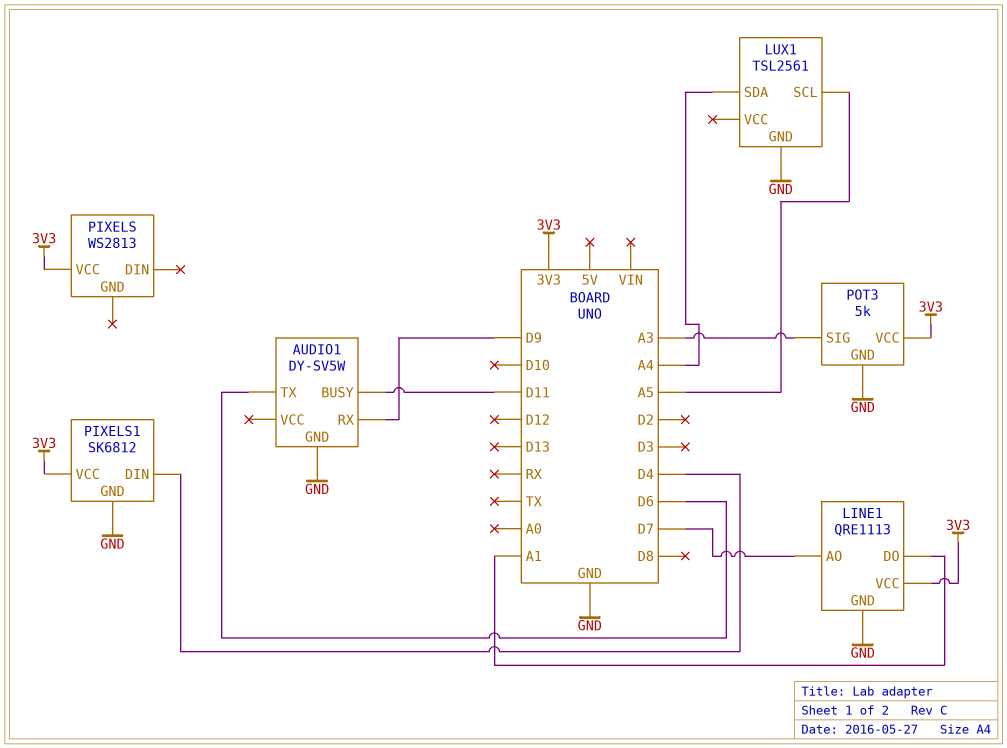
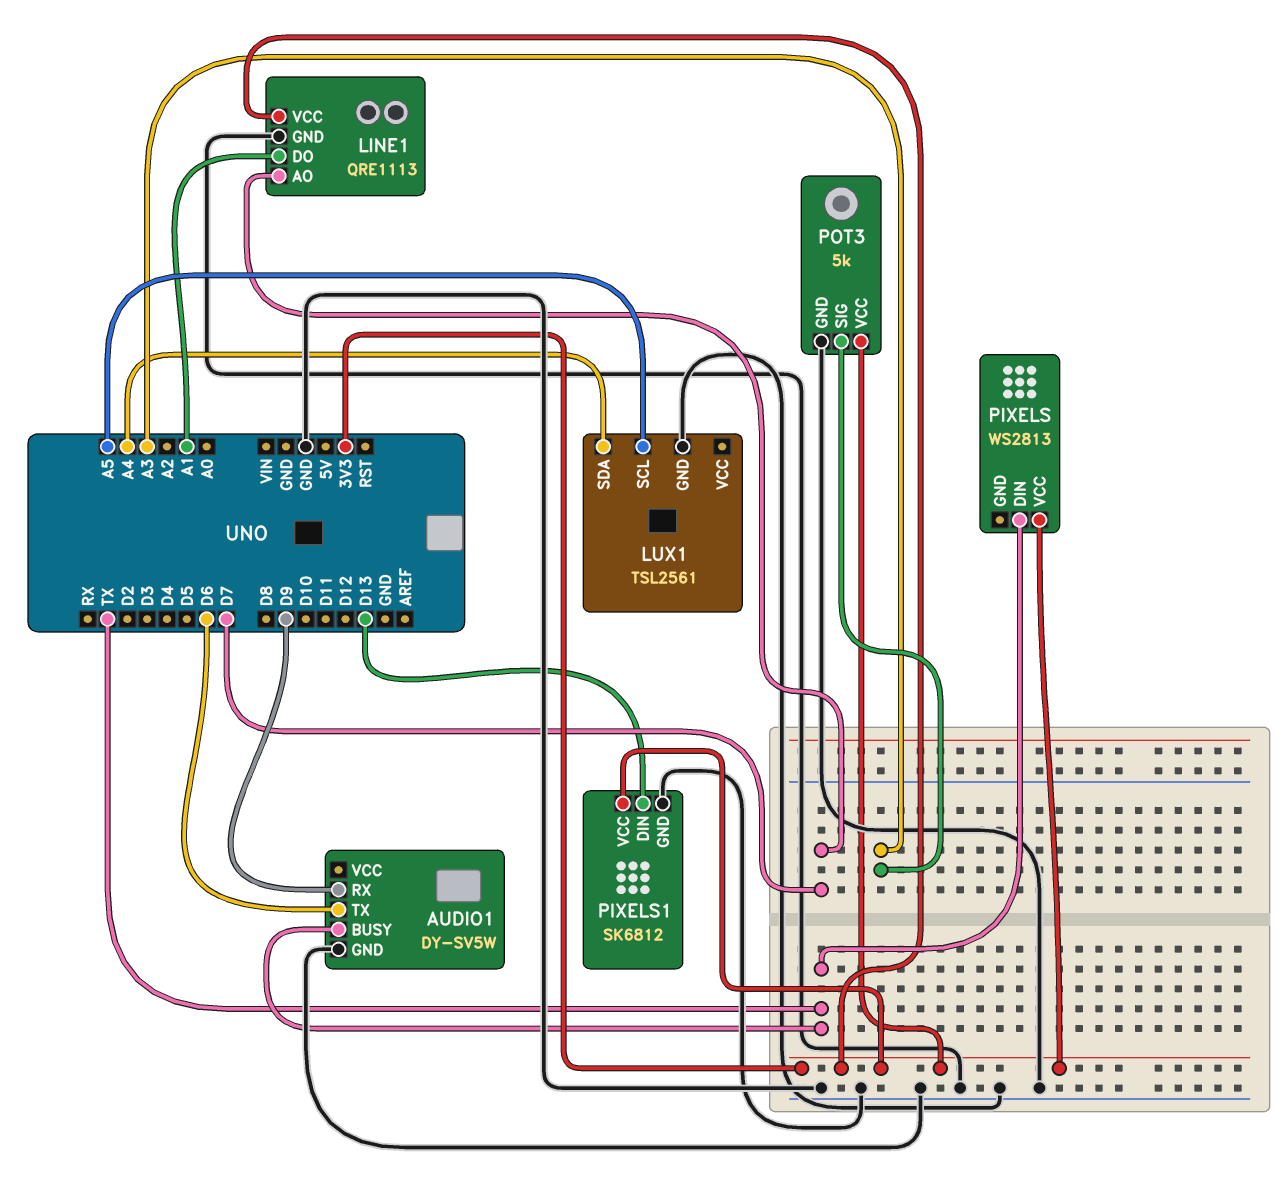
AUDIO1 pin BUSY: D11 -> TX
PIXELS pin DIN: none -> TX
PIXELS1 pin DIN: D4 -> D13

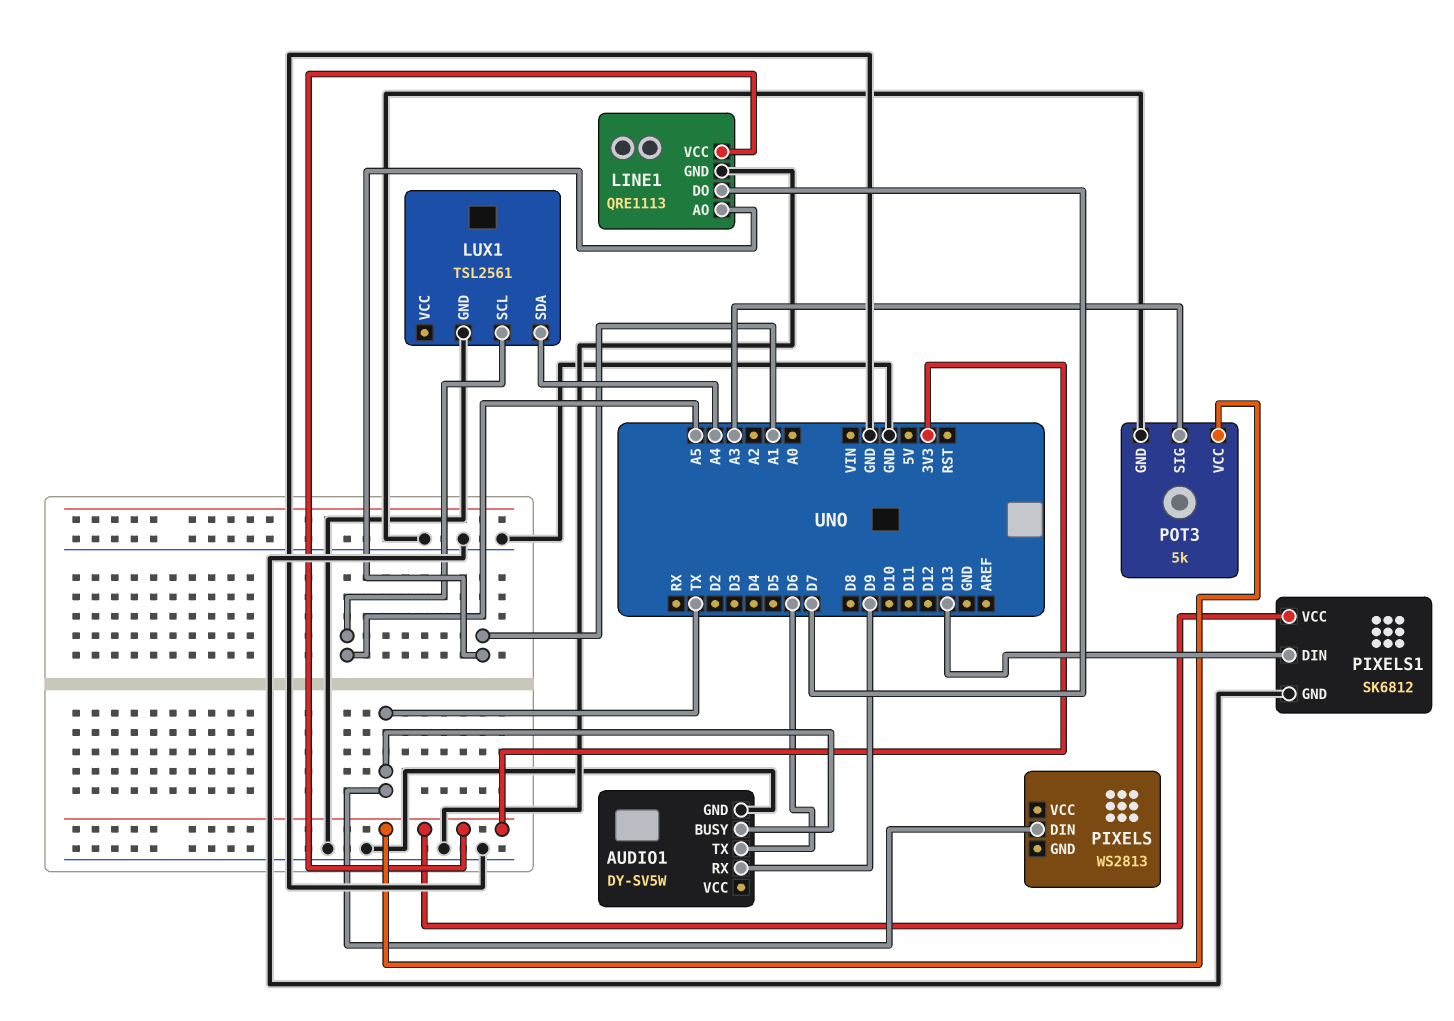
LINE1 pin AO: D7 -> A1
LINE1 pin DO: A1 -> D7
PIXELS pin VCC: 3V3 -> none

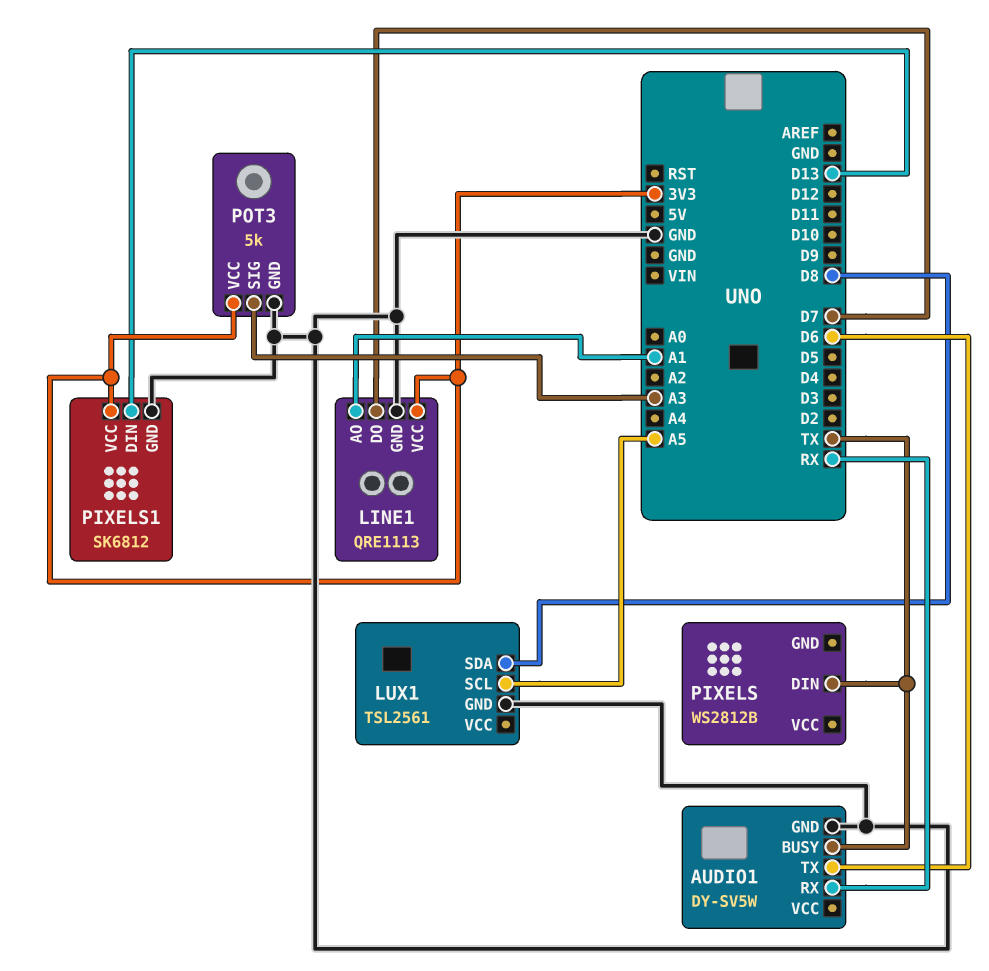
AUDIO1 pin RX: D9 -> RX
LUX1 pin SDA: A4 -> D8
PIXELS: WS2813 -> WS2812B

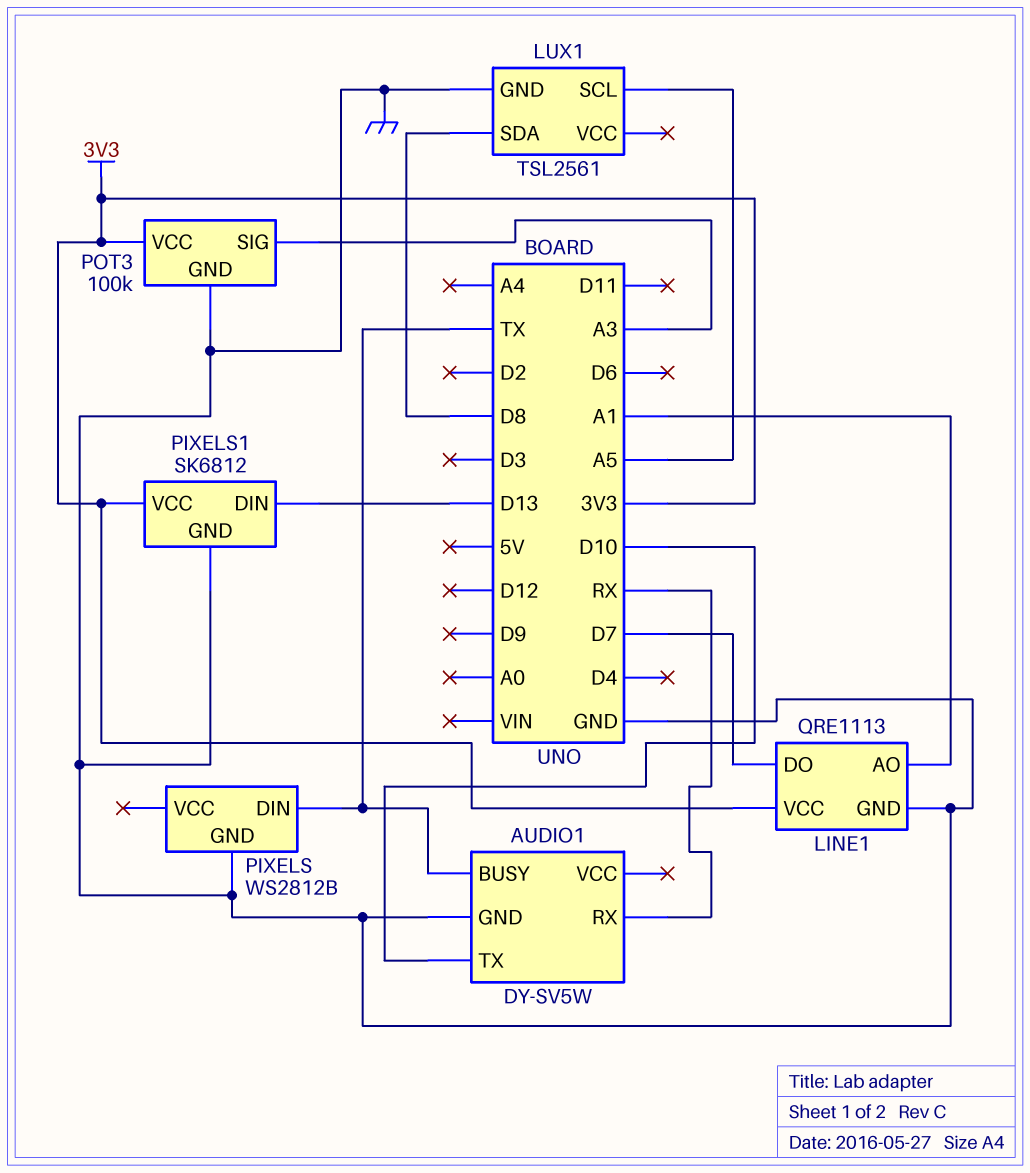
AUDIO1 pin TX: D6 -> D10
PIXELS pin GND: none -> GND
POT3: 5k -> 100k

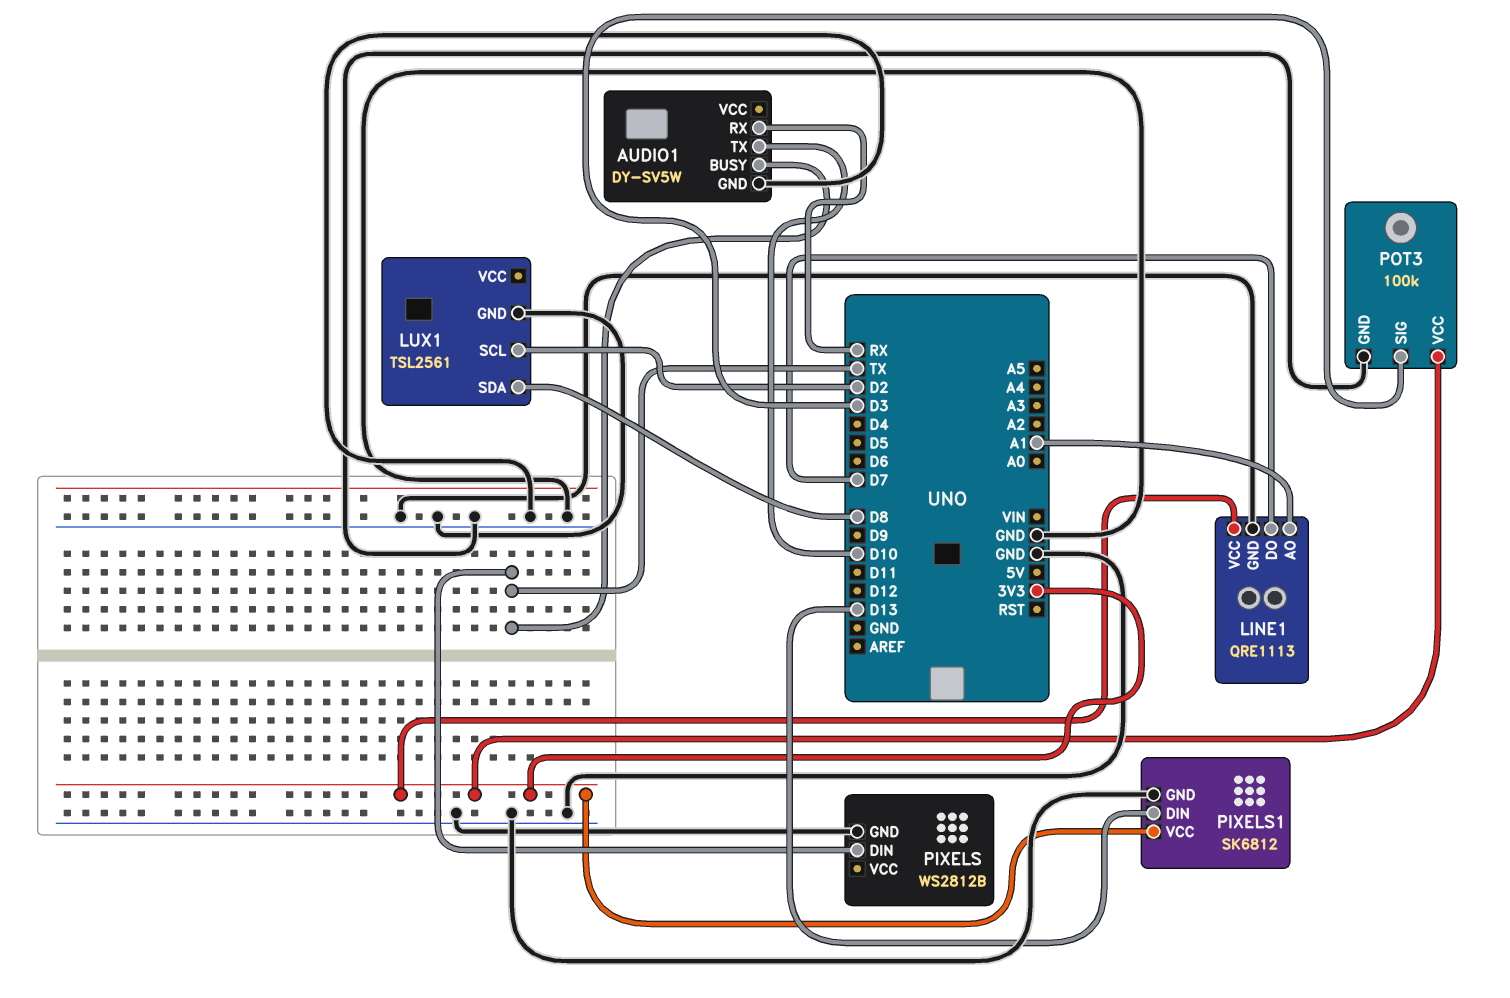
LUX1 pin SCL: A5 -> D2
POT3 pin SIG: A3 -> D3

